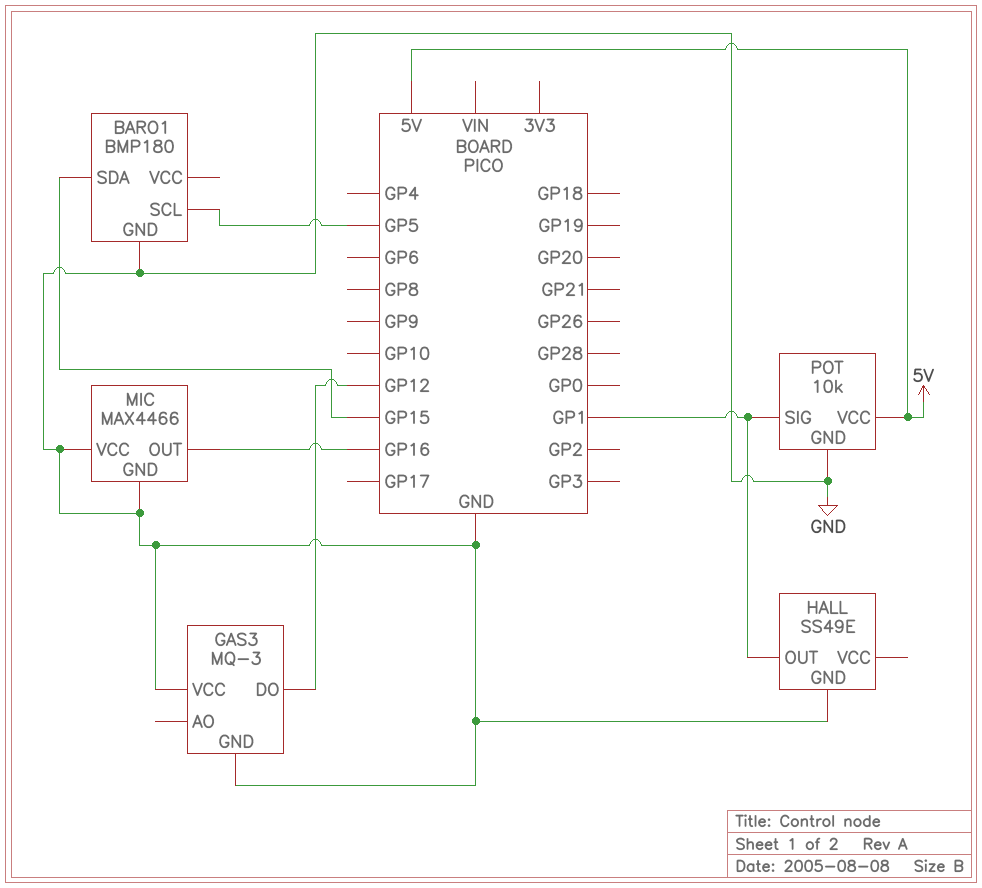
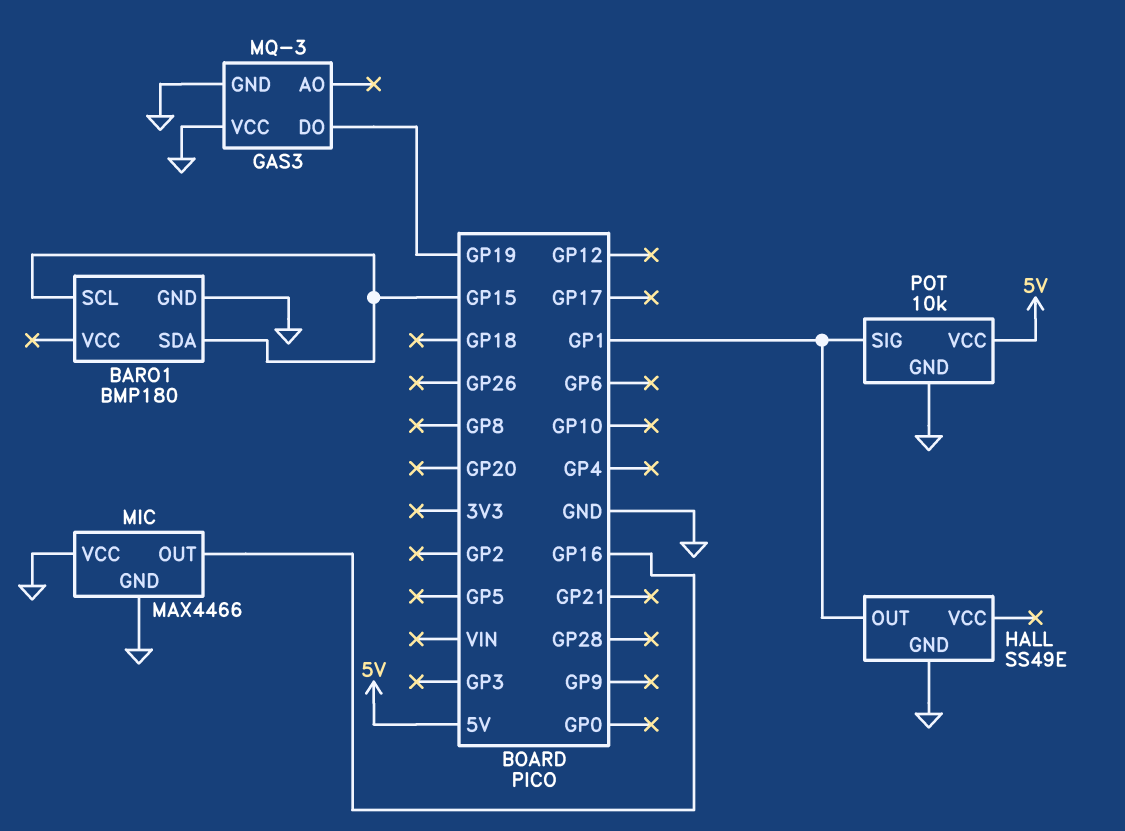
BARO1 pin SCL: GP5 -> GP15
GAS3 pin DO: GP12 -> GP19

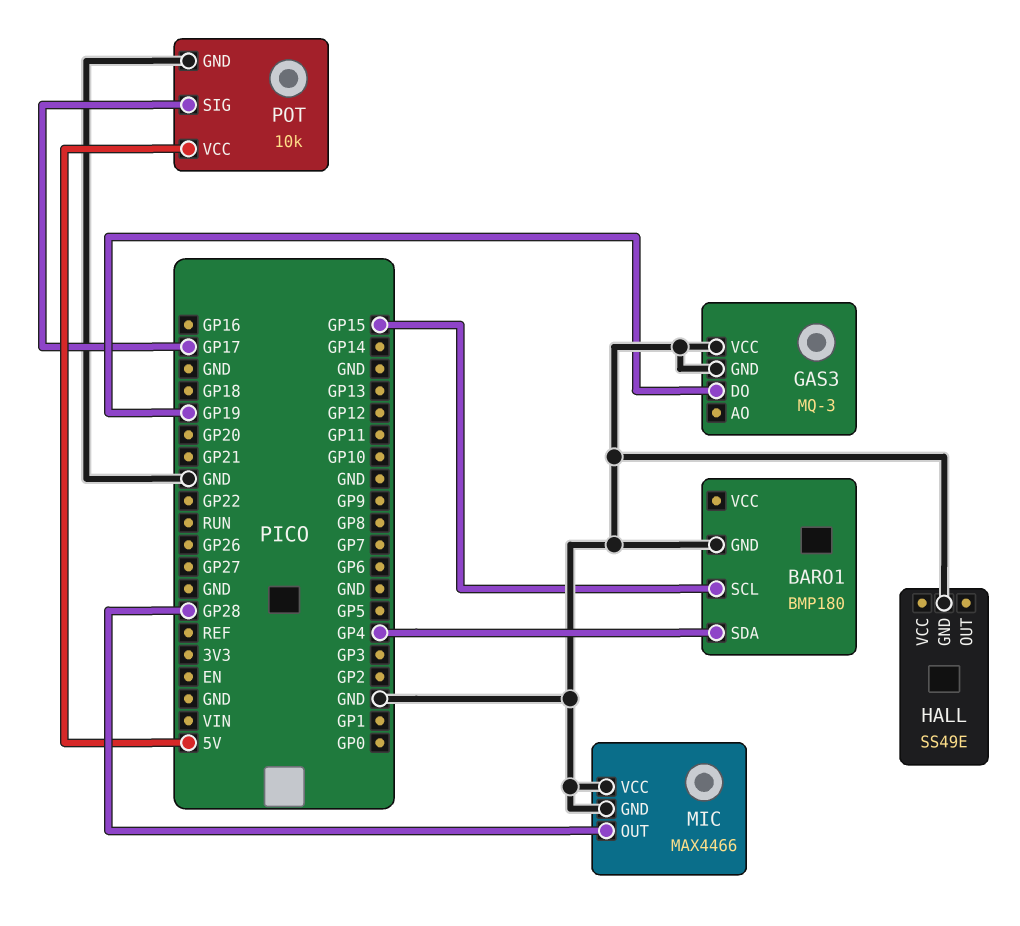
BARO1 pin SDA: GP15 -> GP4
HALL pin OUT: GP1 -> none
MIC pin OUT: GP16 -> GP28
POT pin SIG: GP1 -> GP17

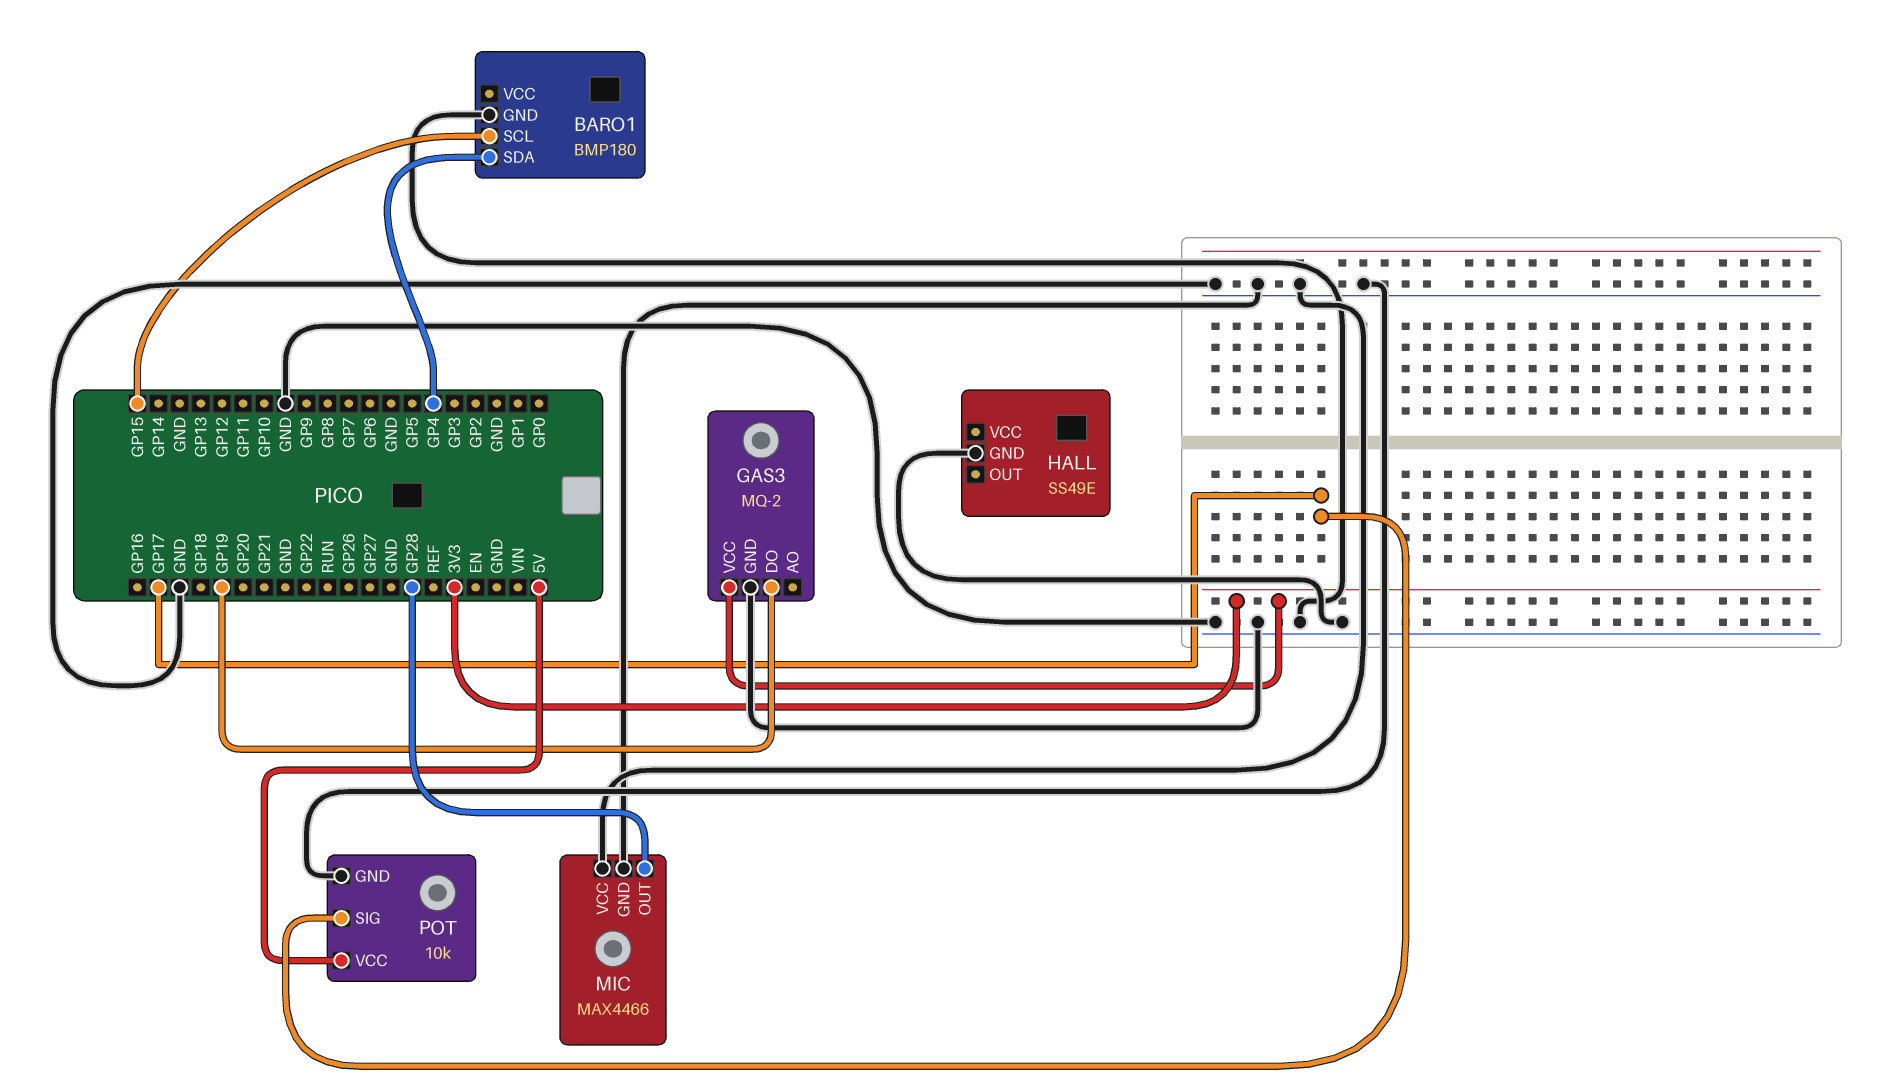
GAS3: MQ-3 -> MQ-2
GAS3 pin VCC: GND -> 3V3

